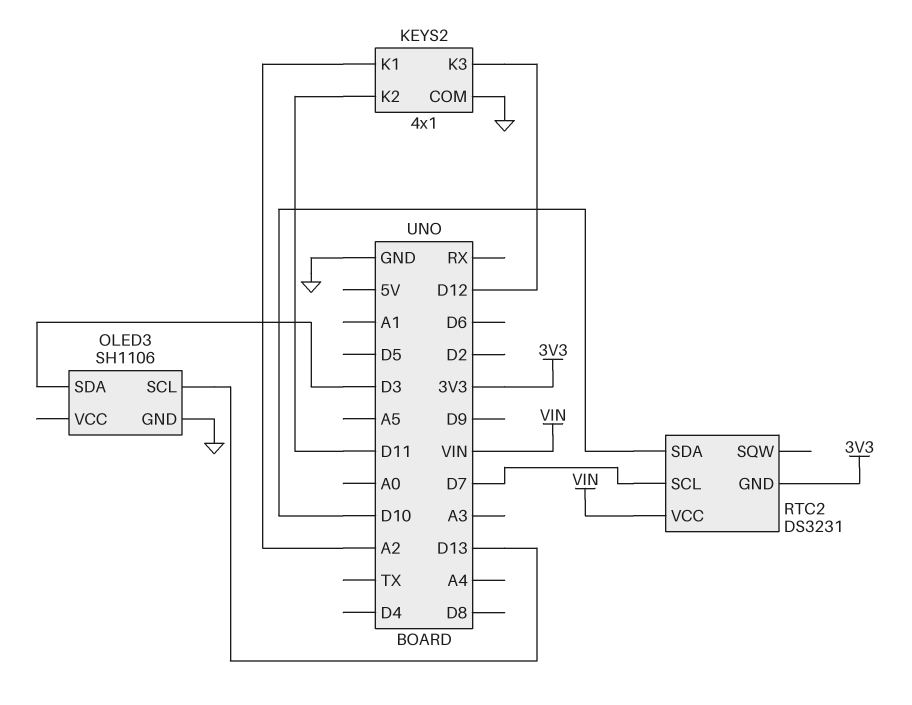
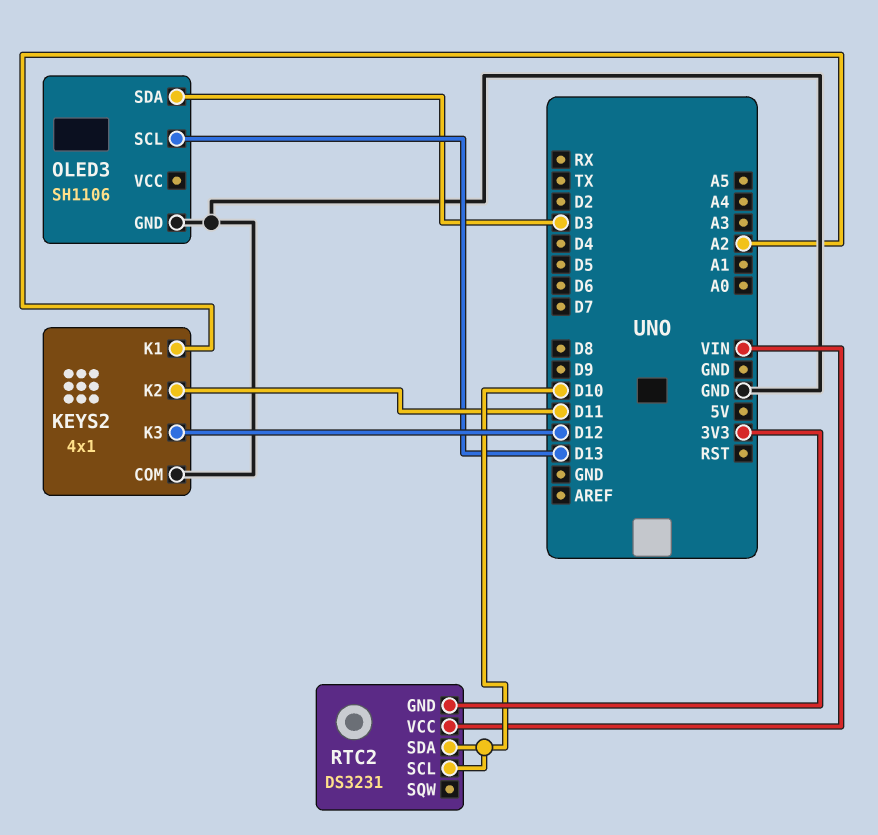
RTC2 pin SCL: D7 -> D10

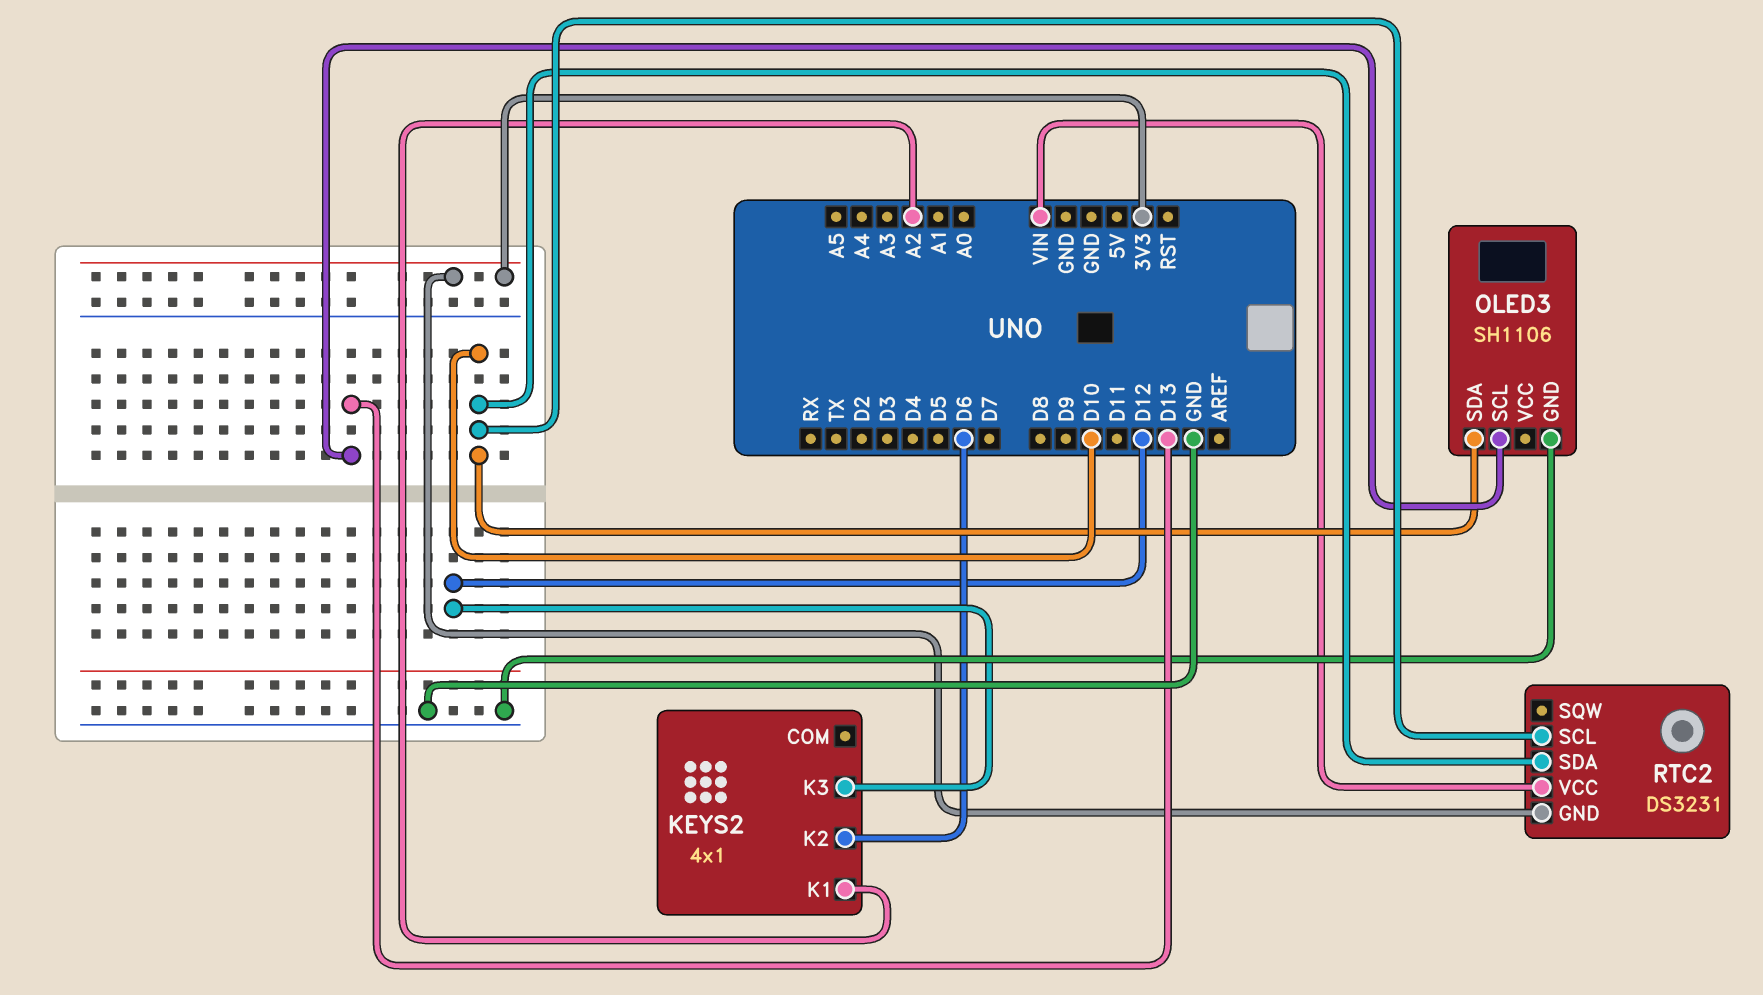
KEYS2 pin COM: GND -> none
KEYS2 pin K2: D11 -> D6
OLED3 pin SDA: D3 -> D10

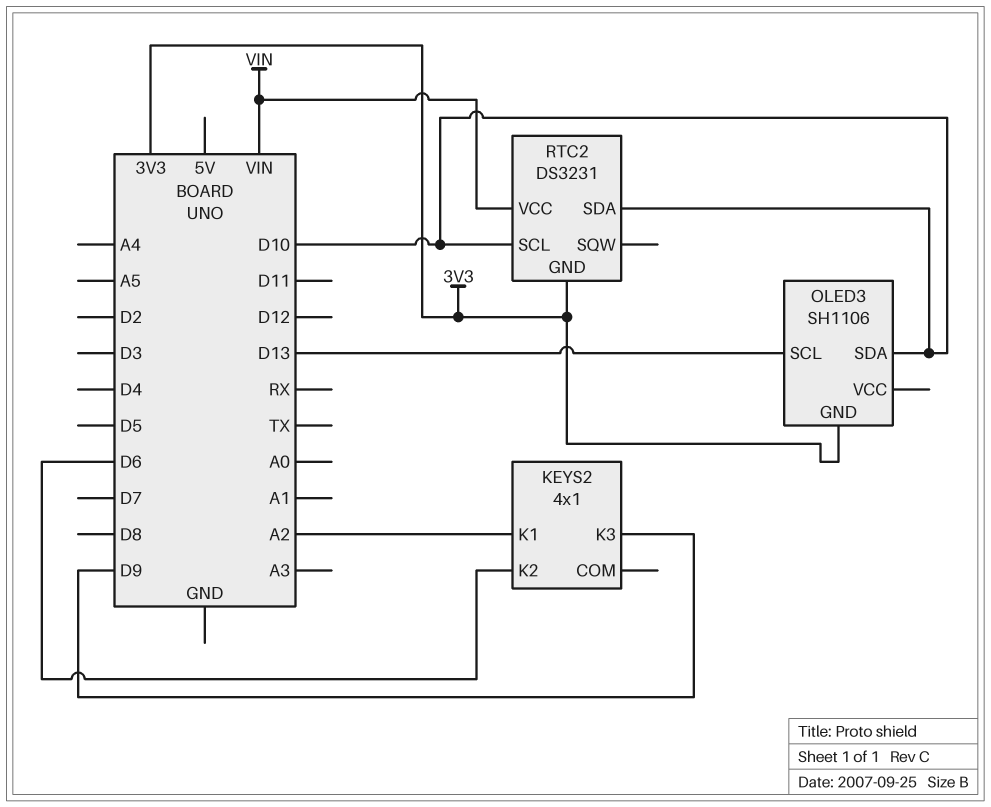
KEYS2 pin K3: D12 -> D9
OLED3 pin GND: GND -> 3V3

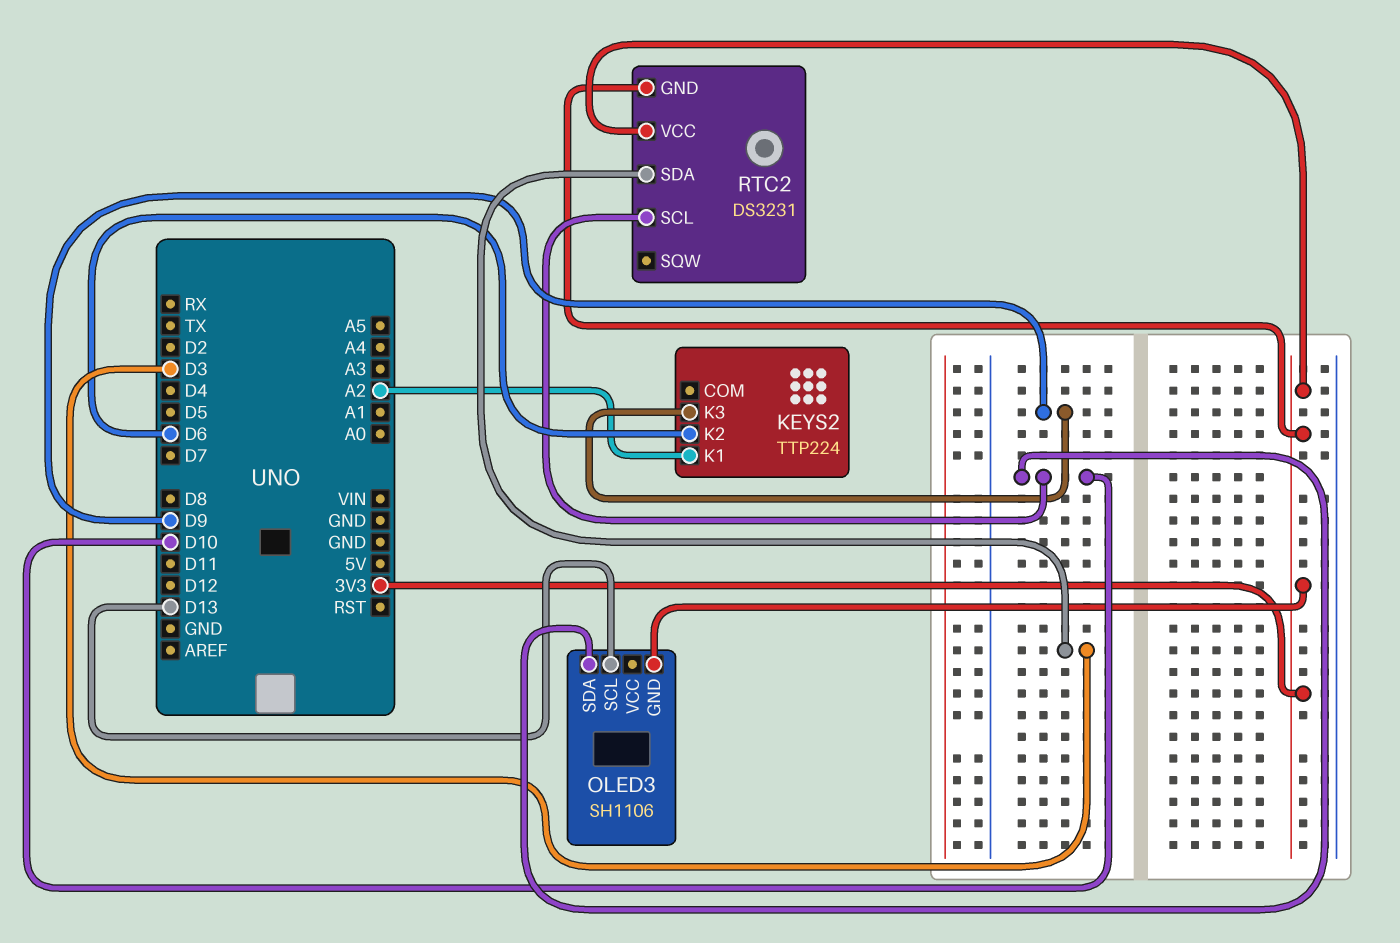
KEYS2: 4x1 -> TTP224
RTC2 pin SDA: D10 -> D3
RTC2 pin VCC: VIN -> 3V3

